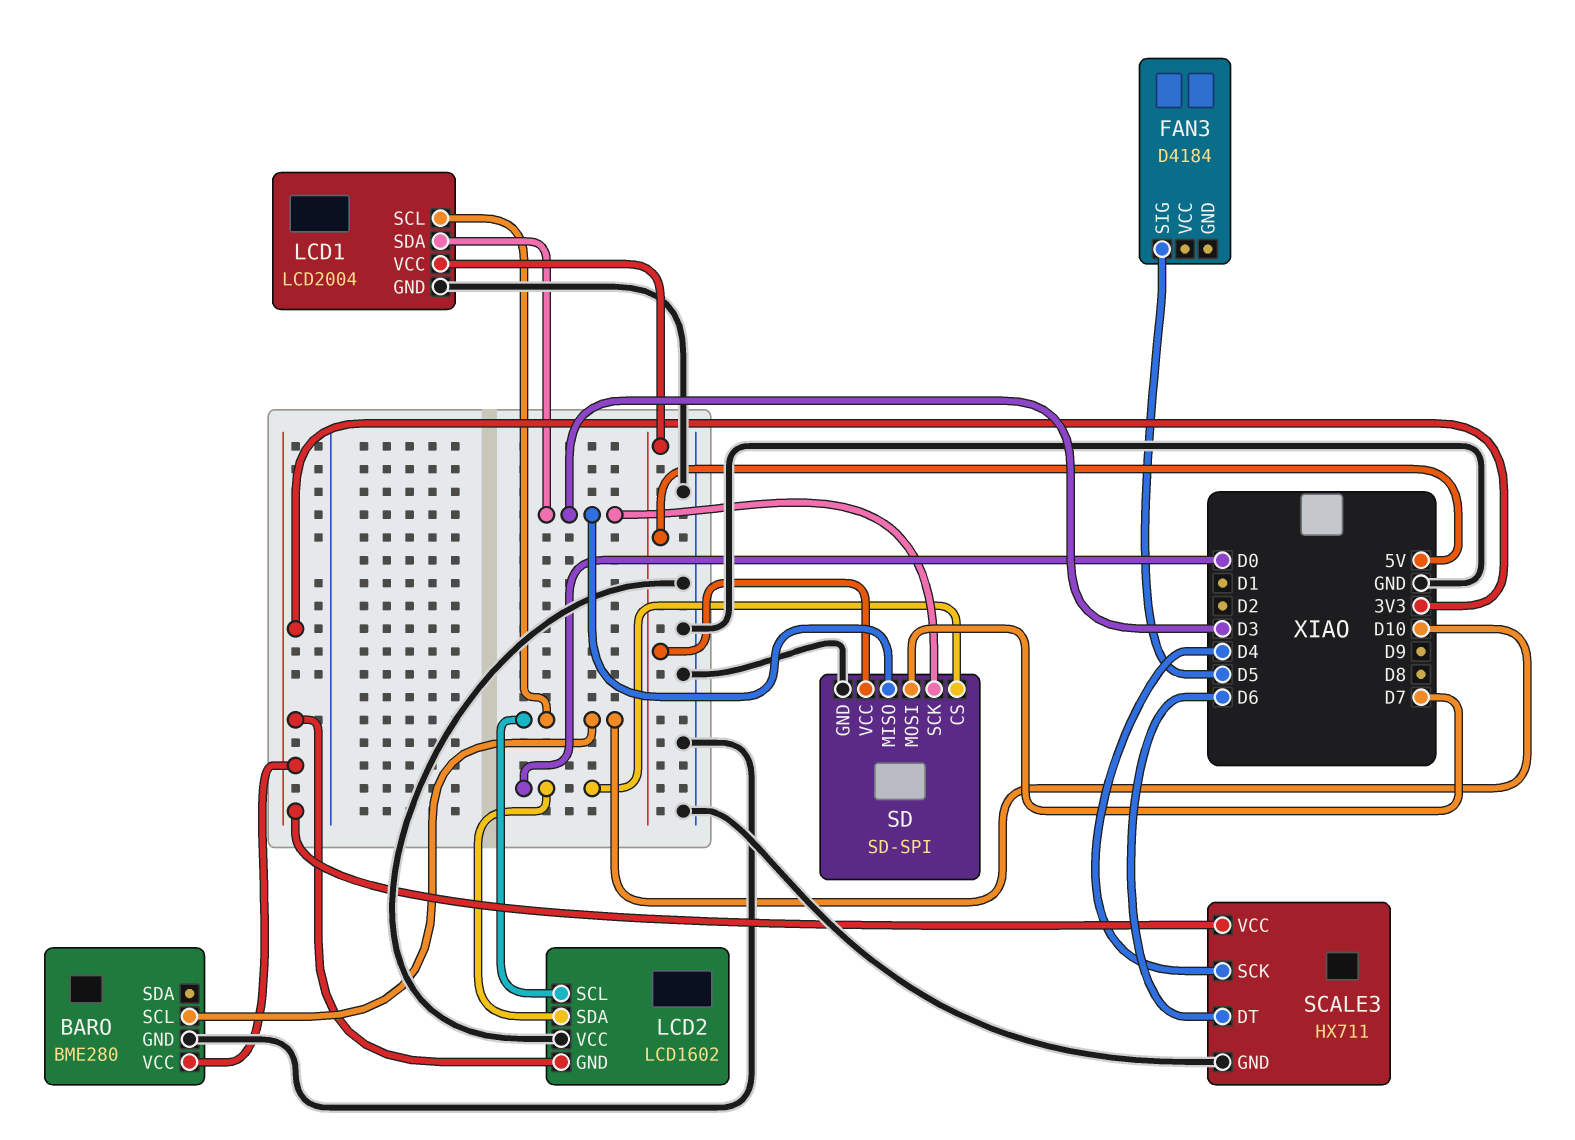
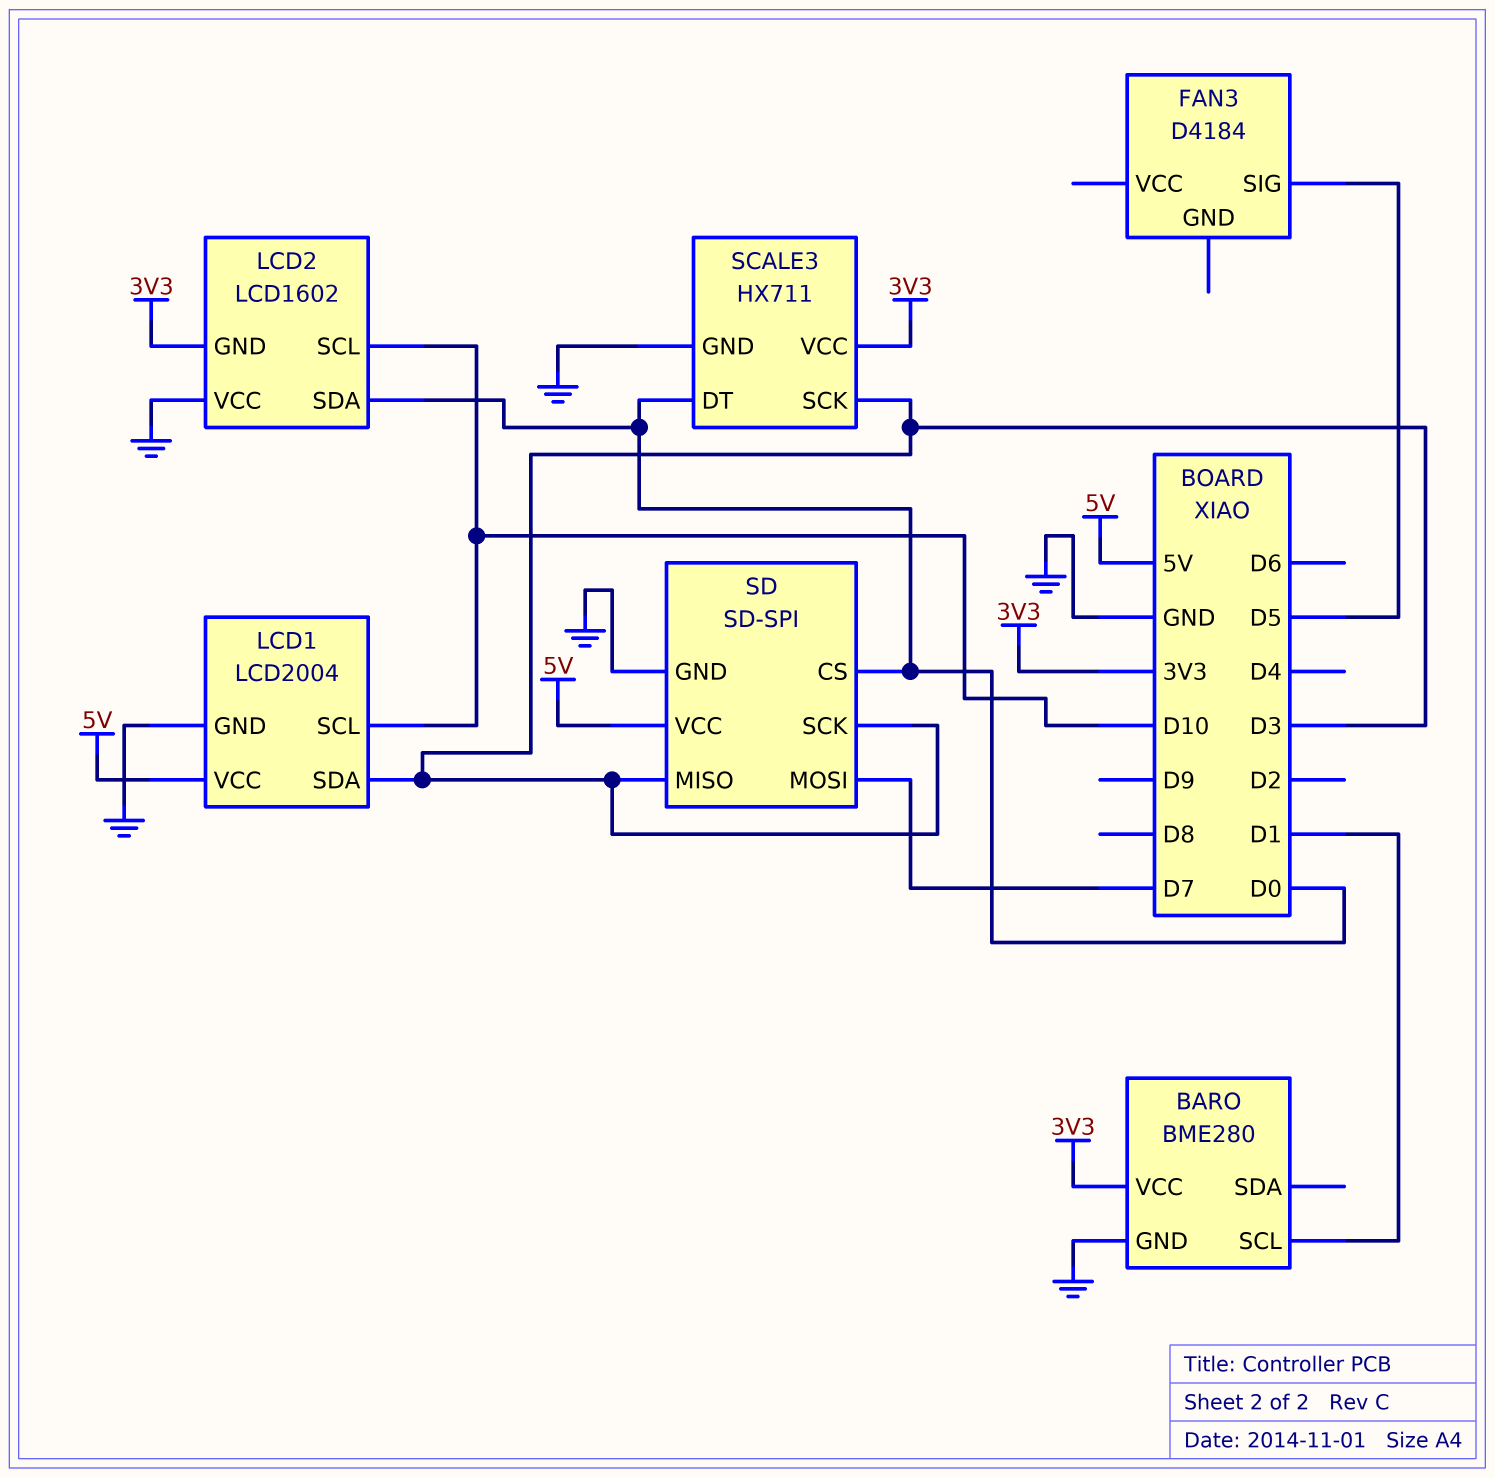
BARO pin SCL: D10 -> D1
SCALE3 pin DT: D6 -> D0
SCALE3 pin SCK: D4 -> D3

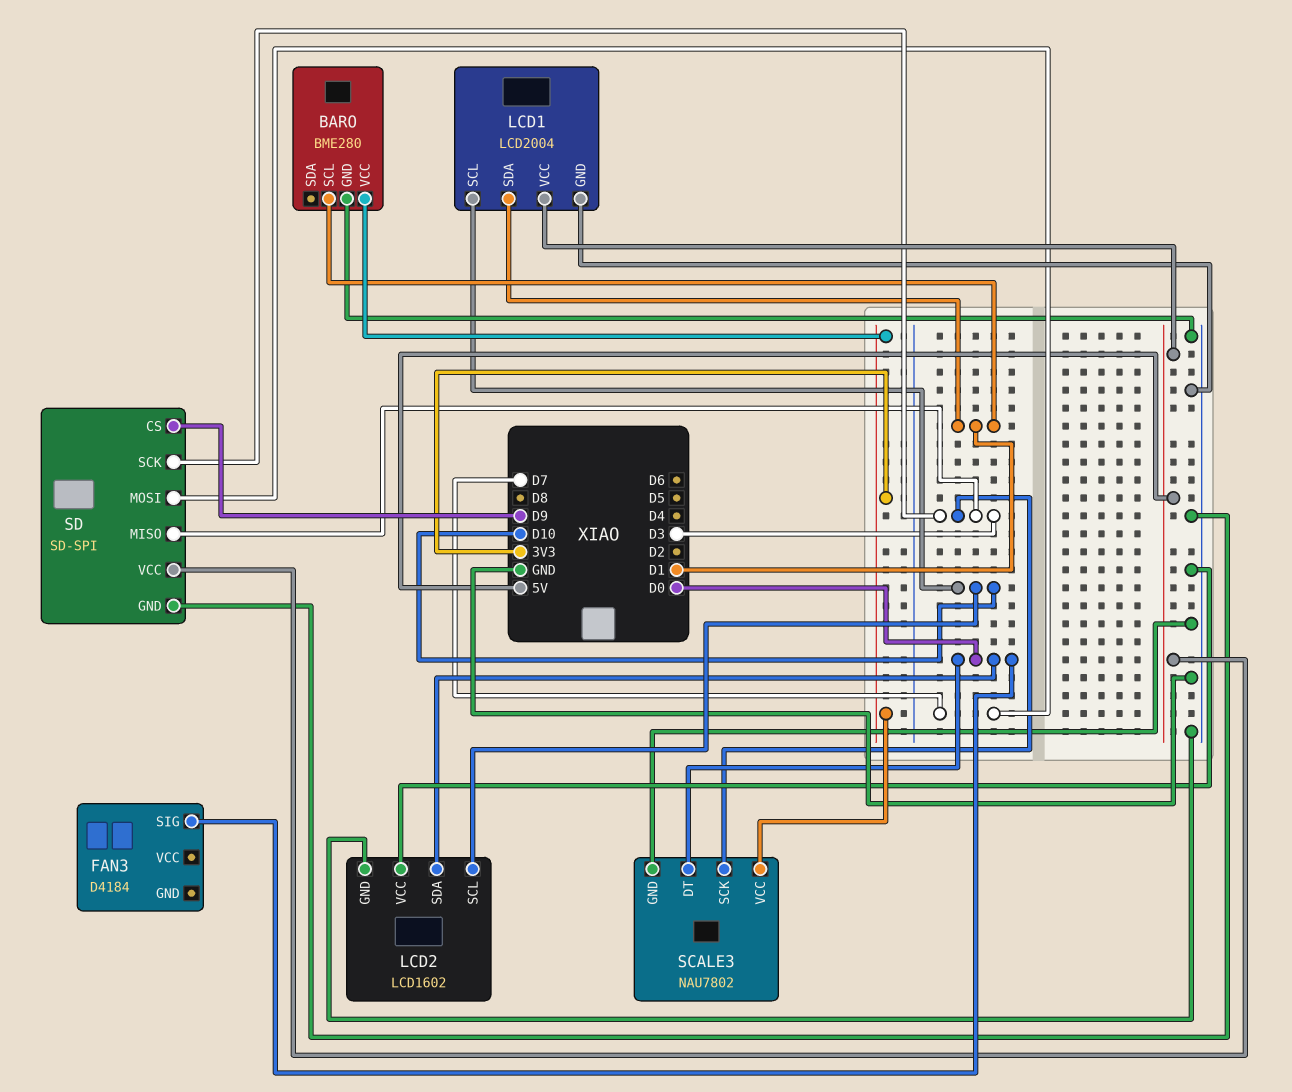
FAN3 pin SIG: D5 -> D0
LCD1 pin SDA: D3 -> D1
LCD2 pin GND: 3V3 -> GND
SCALE3: HX711 -> NAU7802
SD pin CS: D0 -> D9

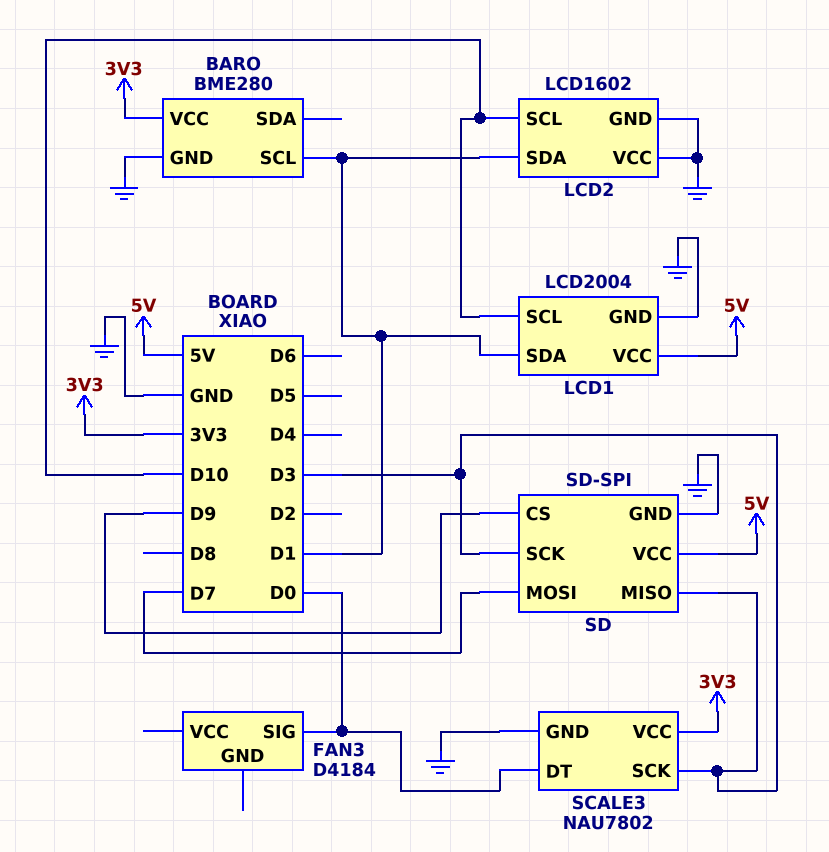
LCD2 pin SDA: D0 -> D1

